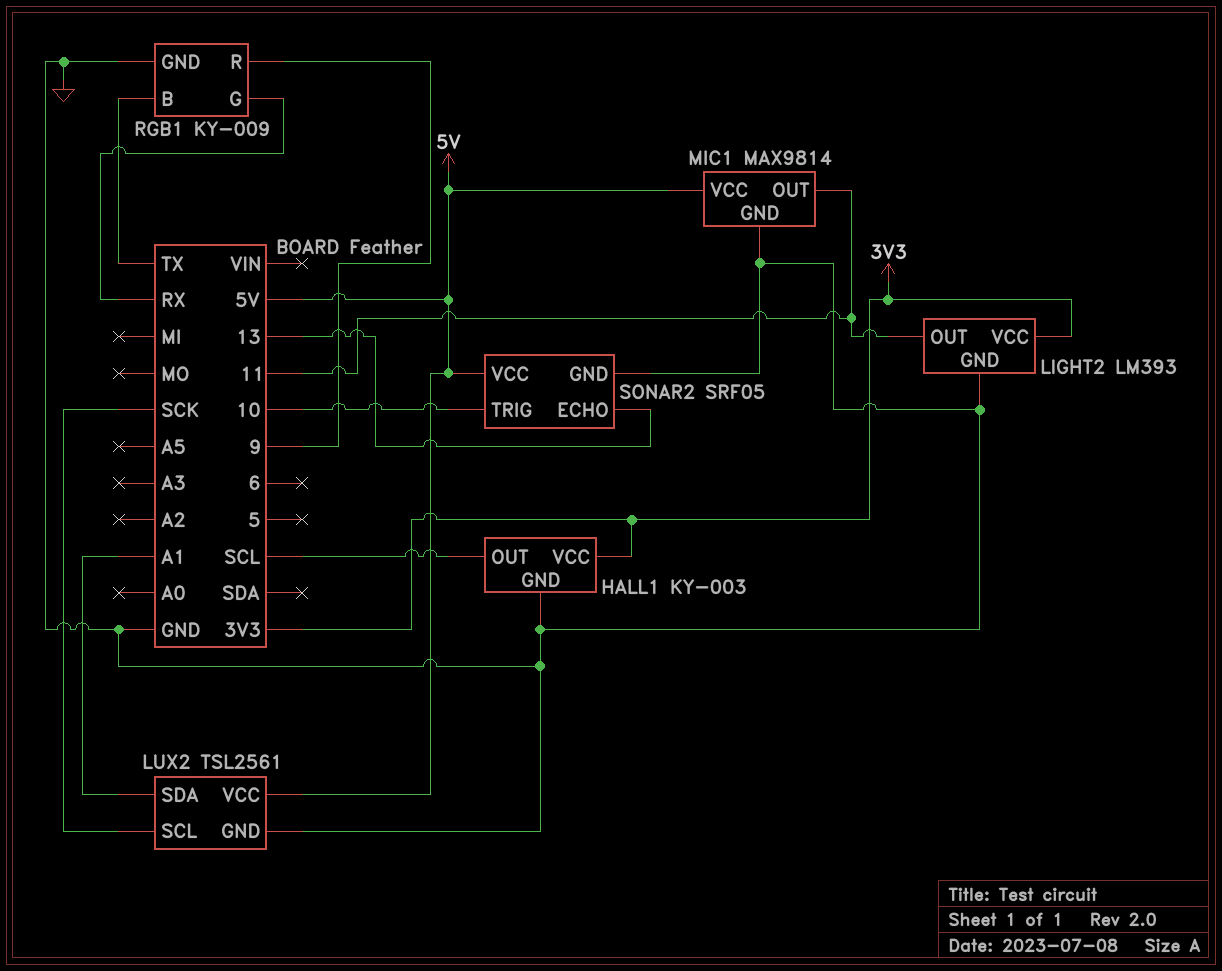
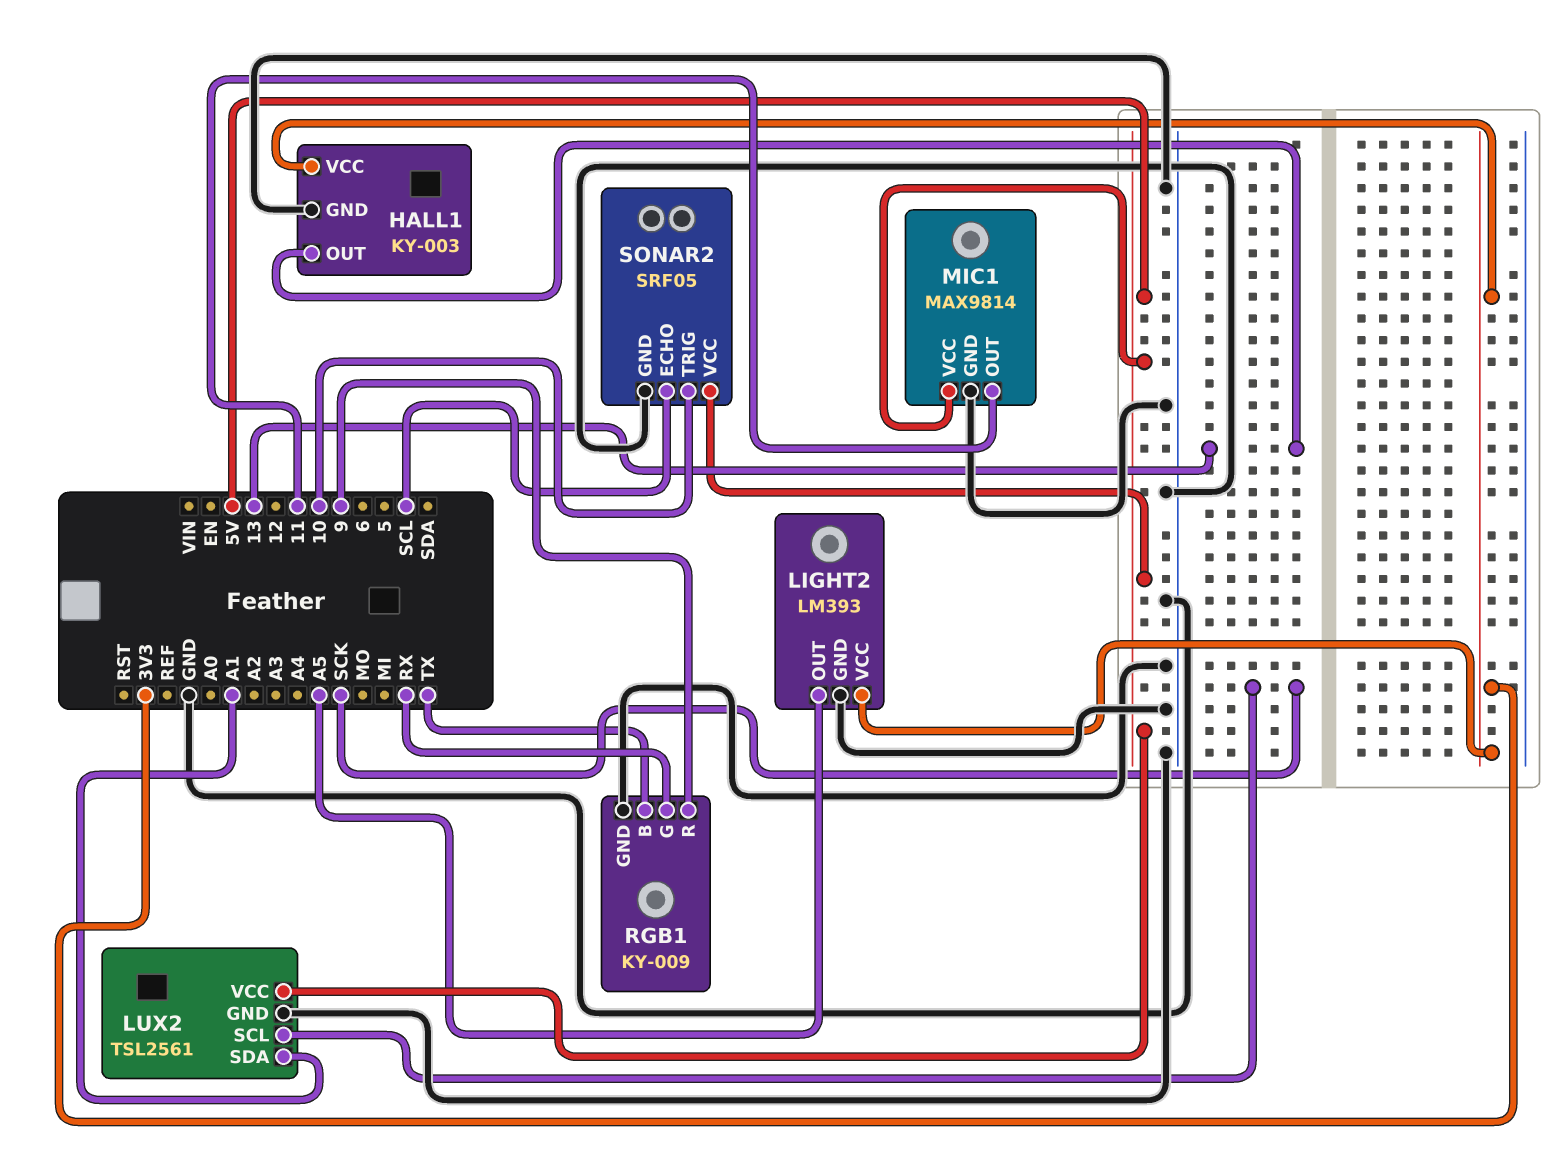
HALL1 pin OUT: SCL -> 13
LIGHT2 pin OUT: 11 -> A5
SONAR2 pin ECHO: 13 -> SCL

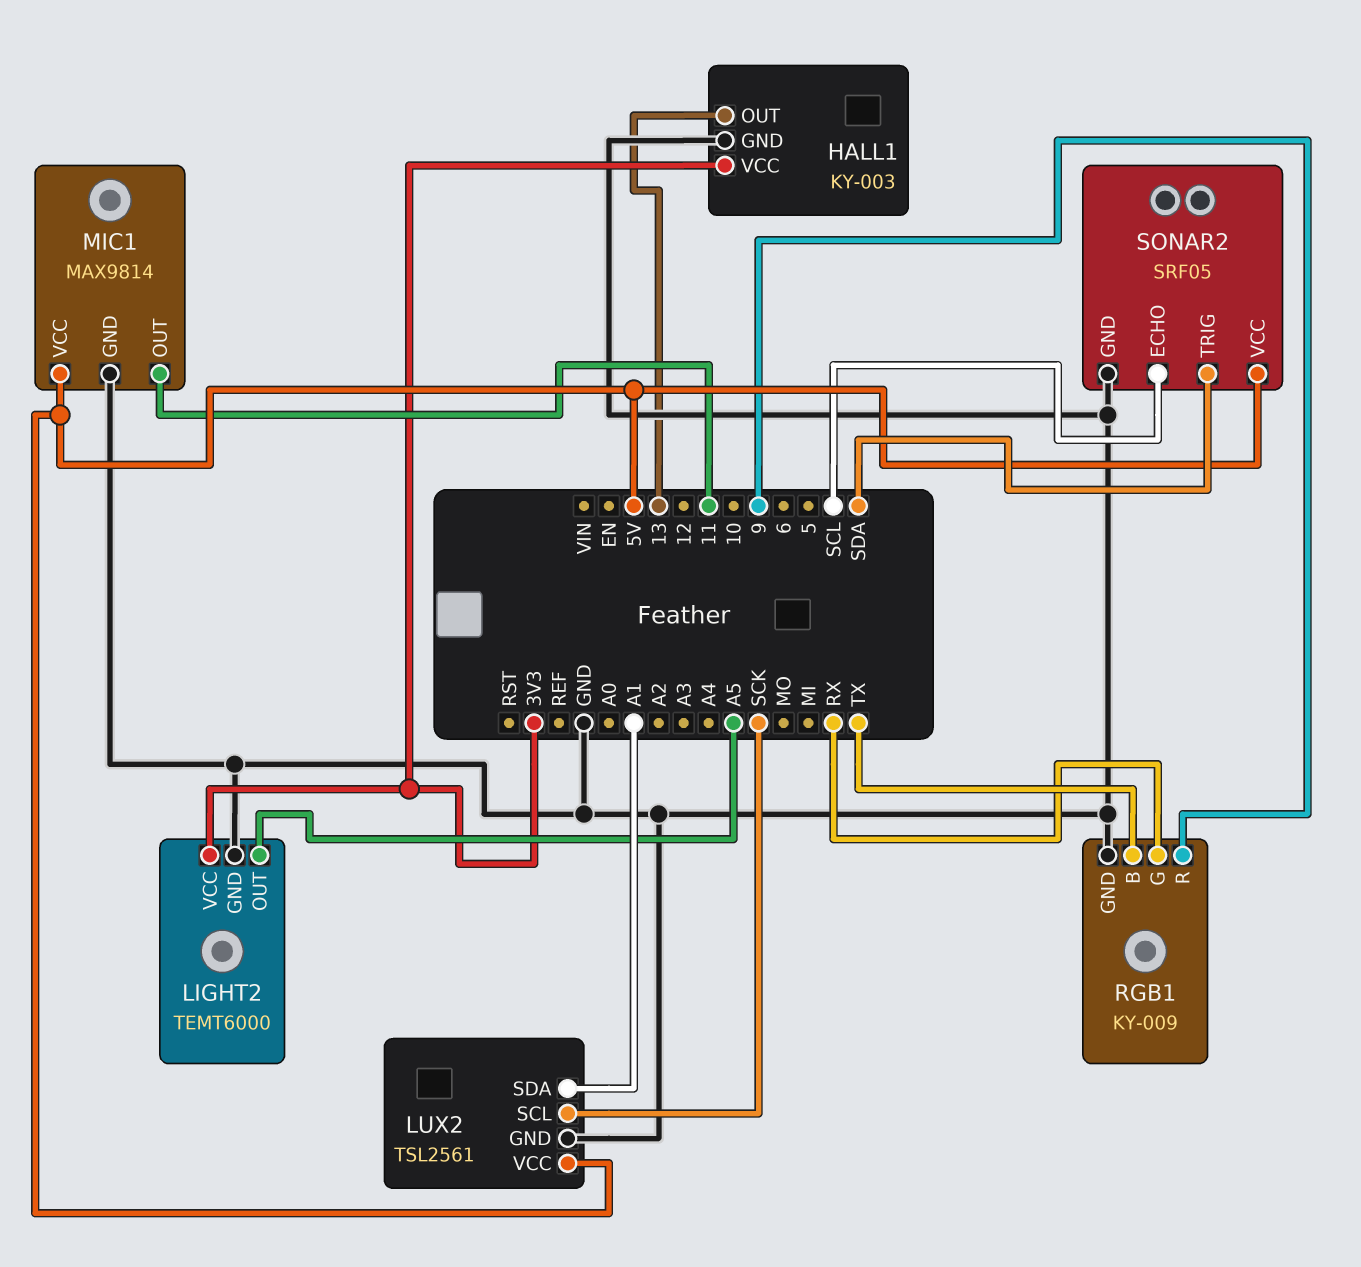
LIGHT2: LM393 -> TEMT6000
SONAR2 pin TRIG: 10 -> SDA

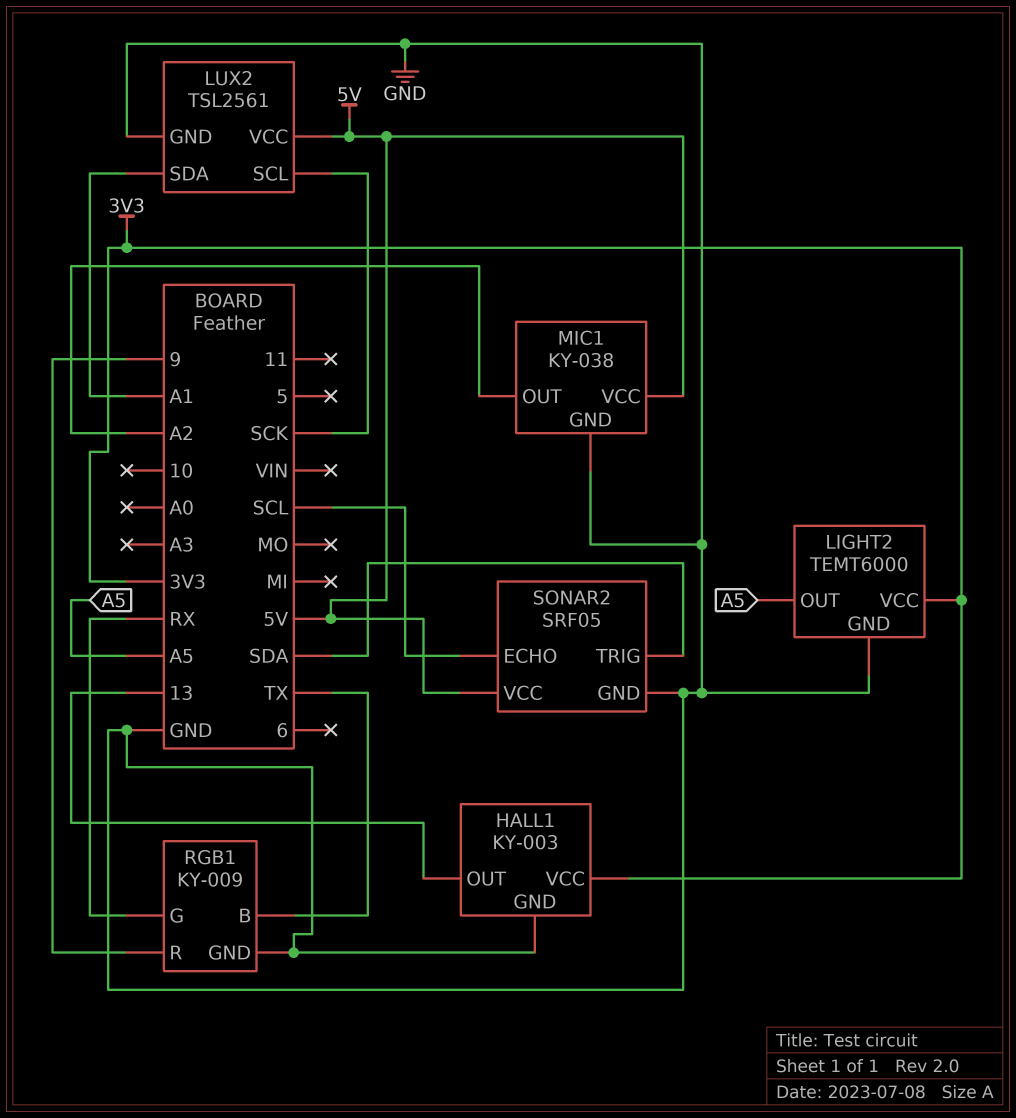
MIC1: MAX9814 -> KY-038
MIC1 pin OUT: 11 -> A2

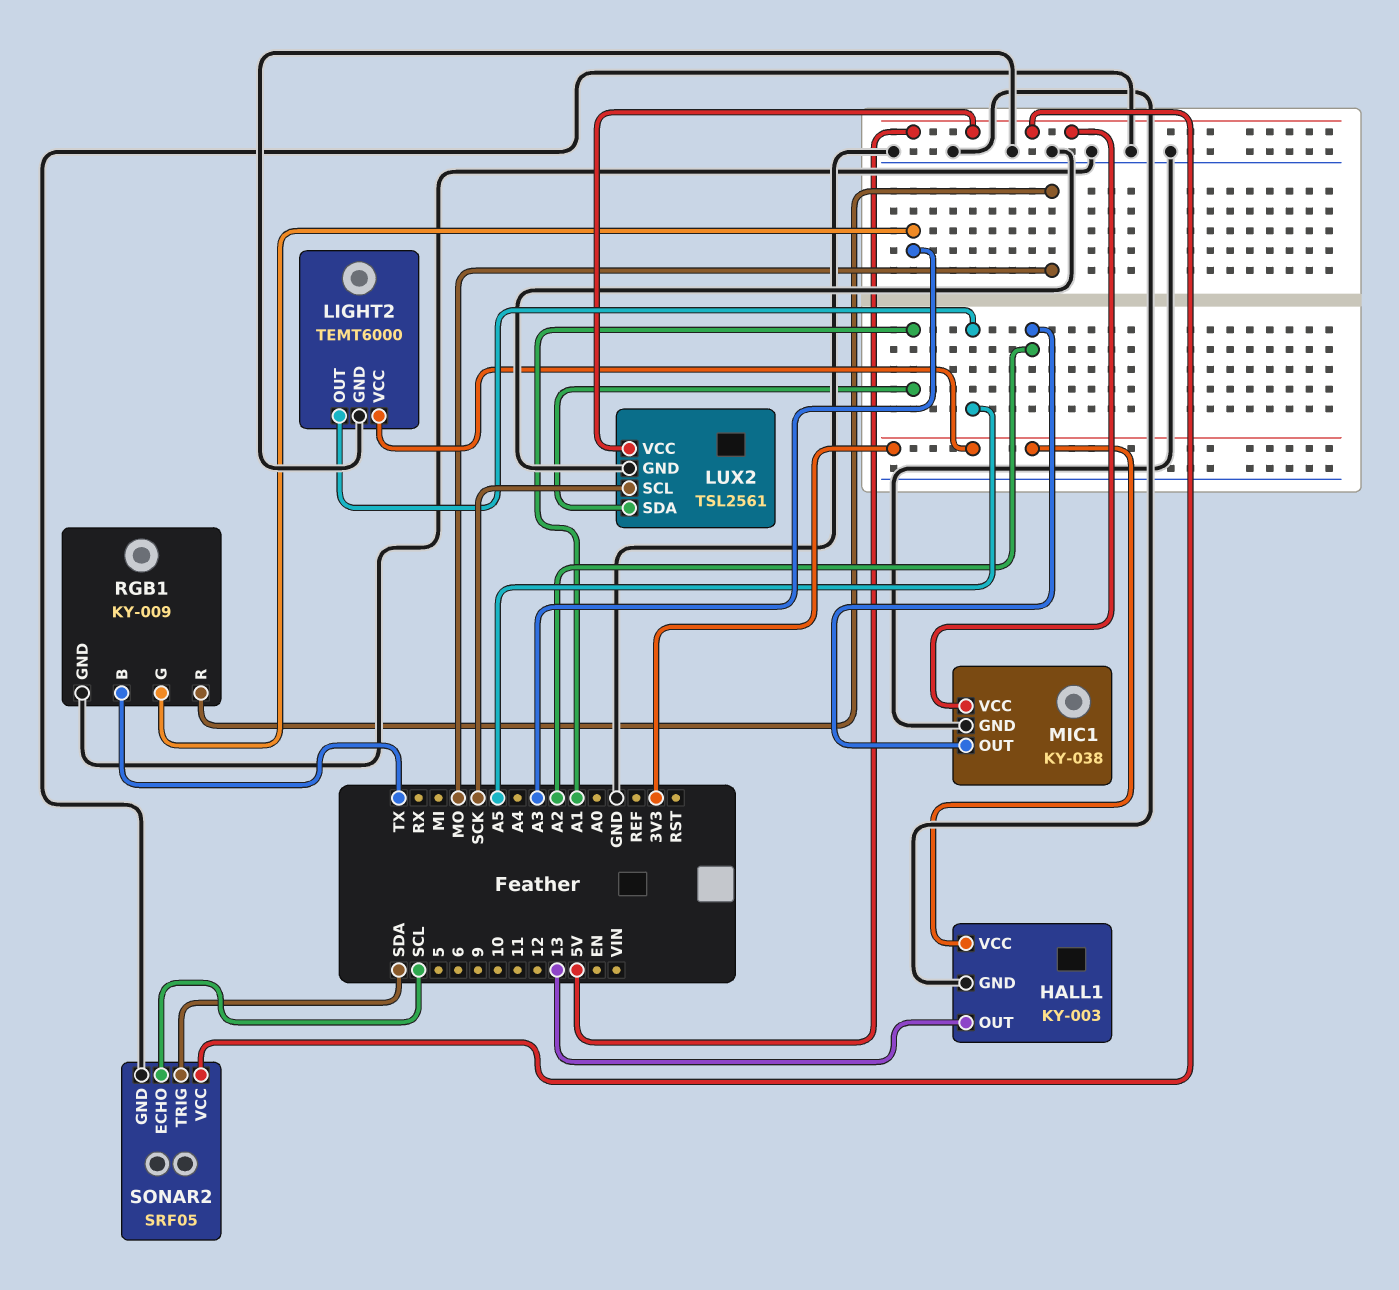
RGB1 pin G: RX -> A3
RGB1 pin R: 9 -> MO

